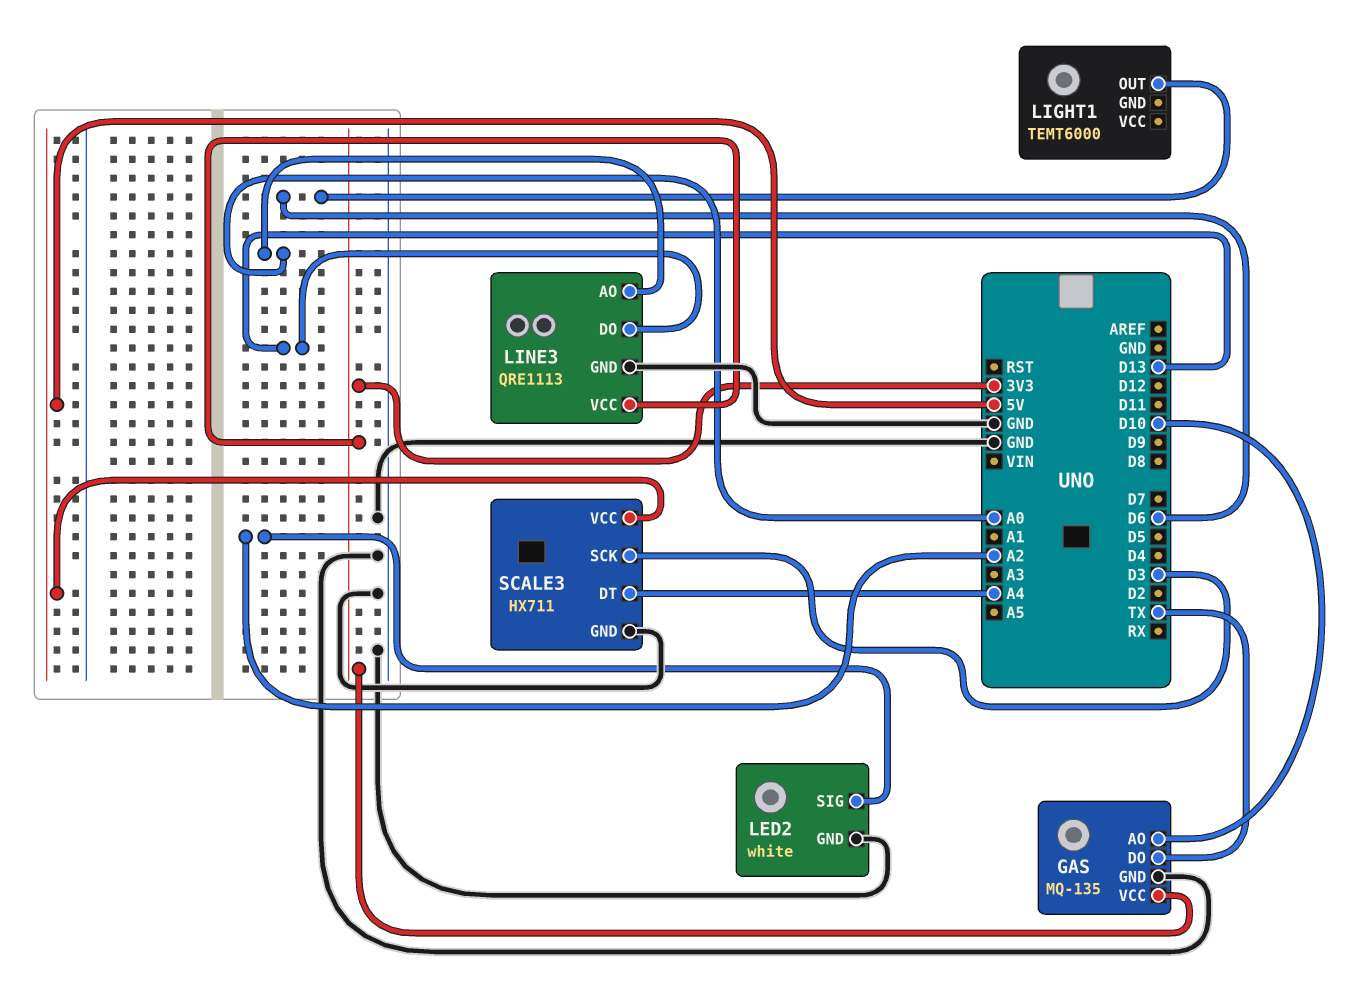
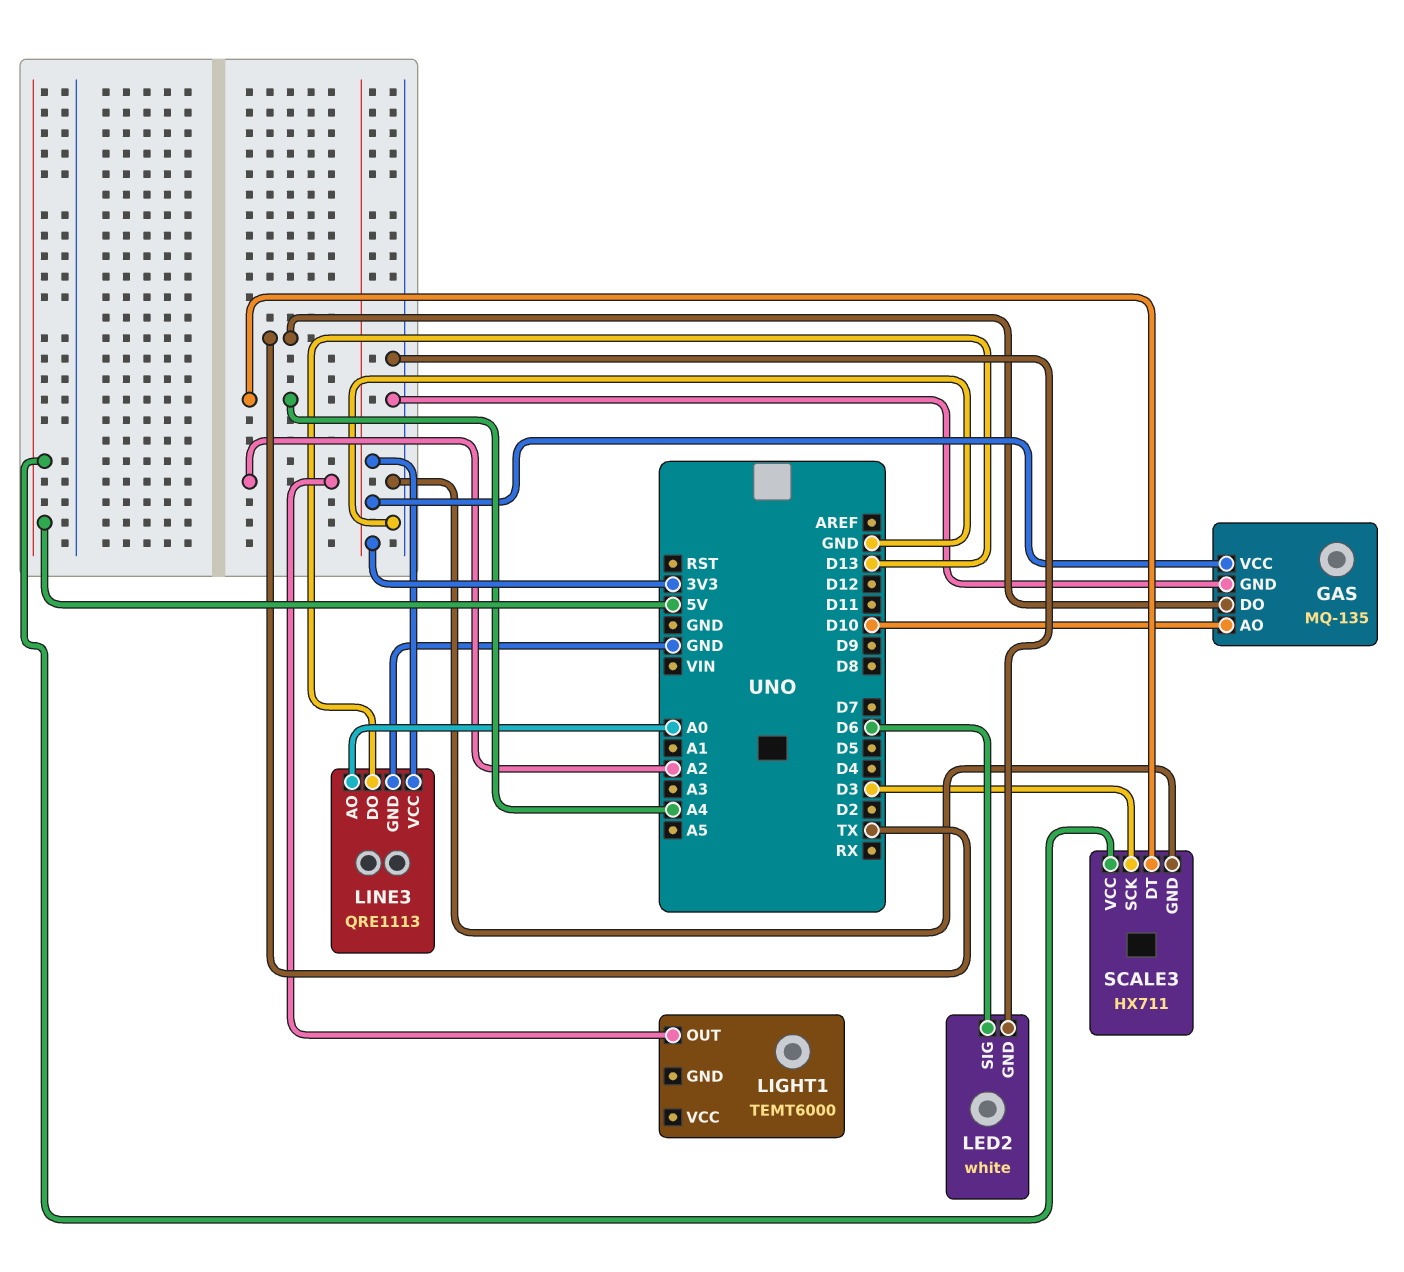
LED2 pin SIG: A2 -> D6
LIGHT1 pin OUT: D6 -> A2

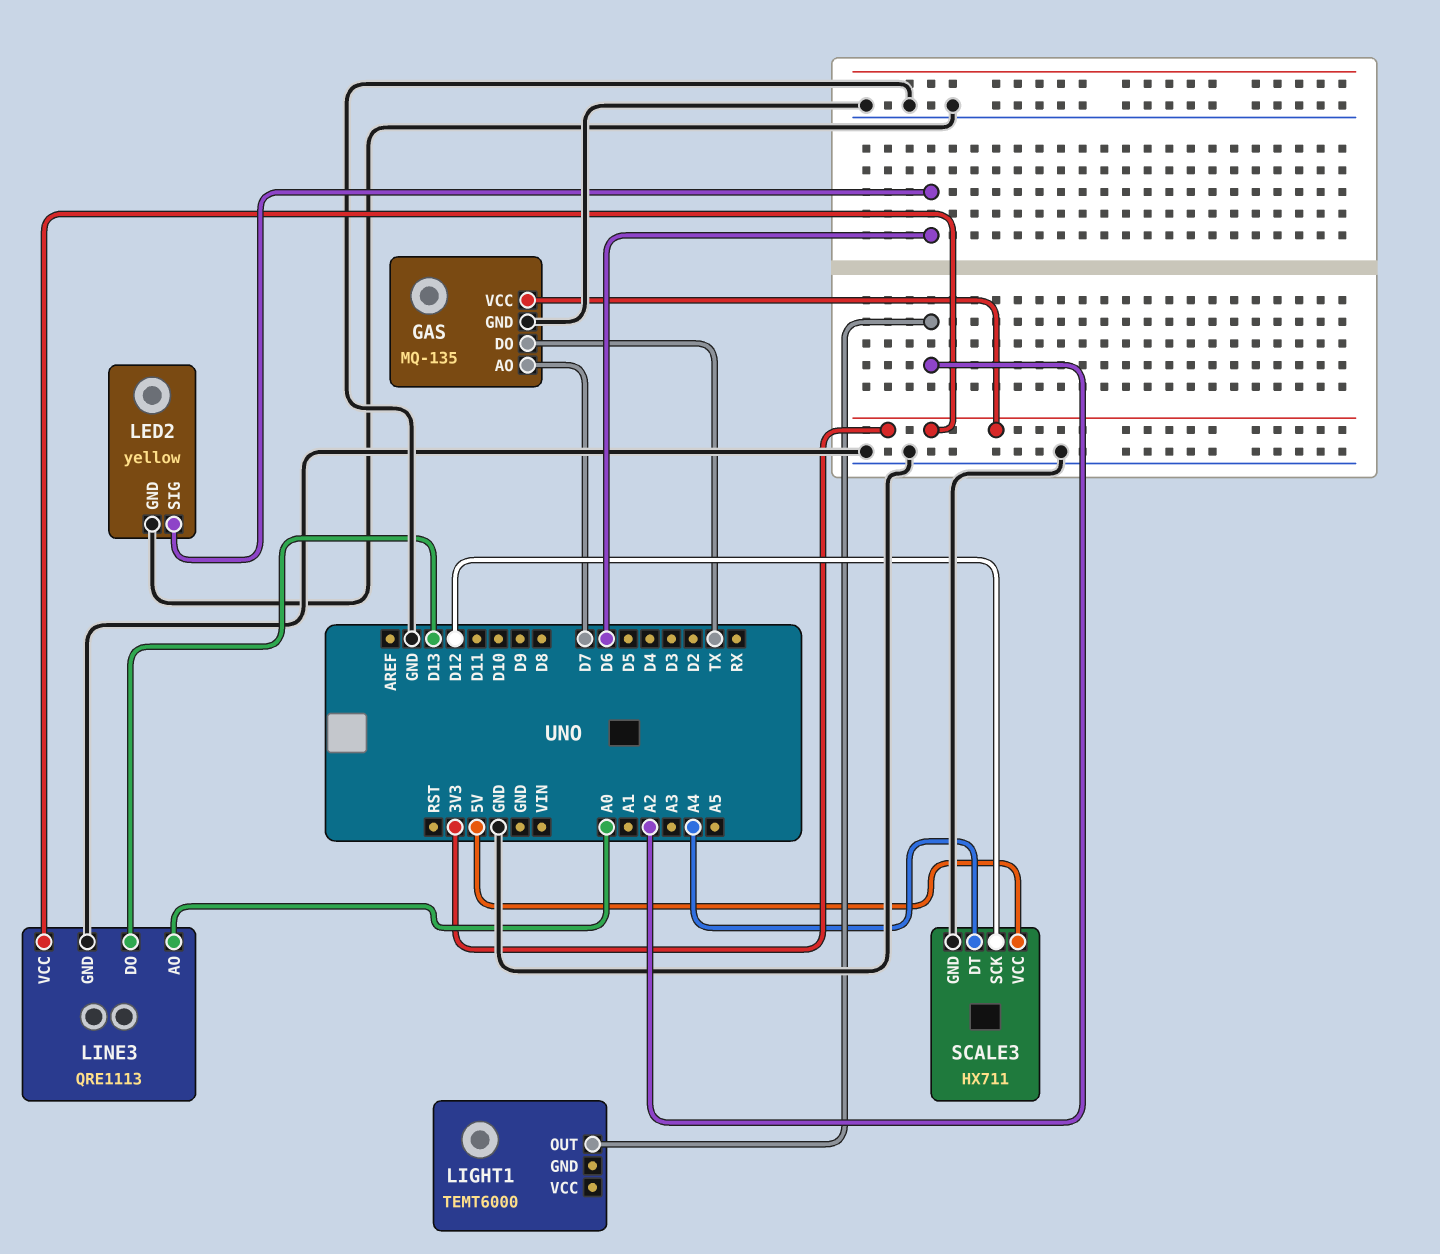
GAS pin AO: D10 -> D7
LED2: white -> yellow
SCALE3 pin SCK: D3 -> D12

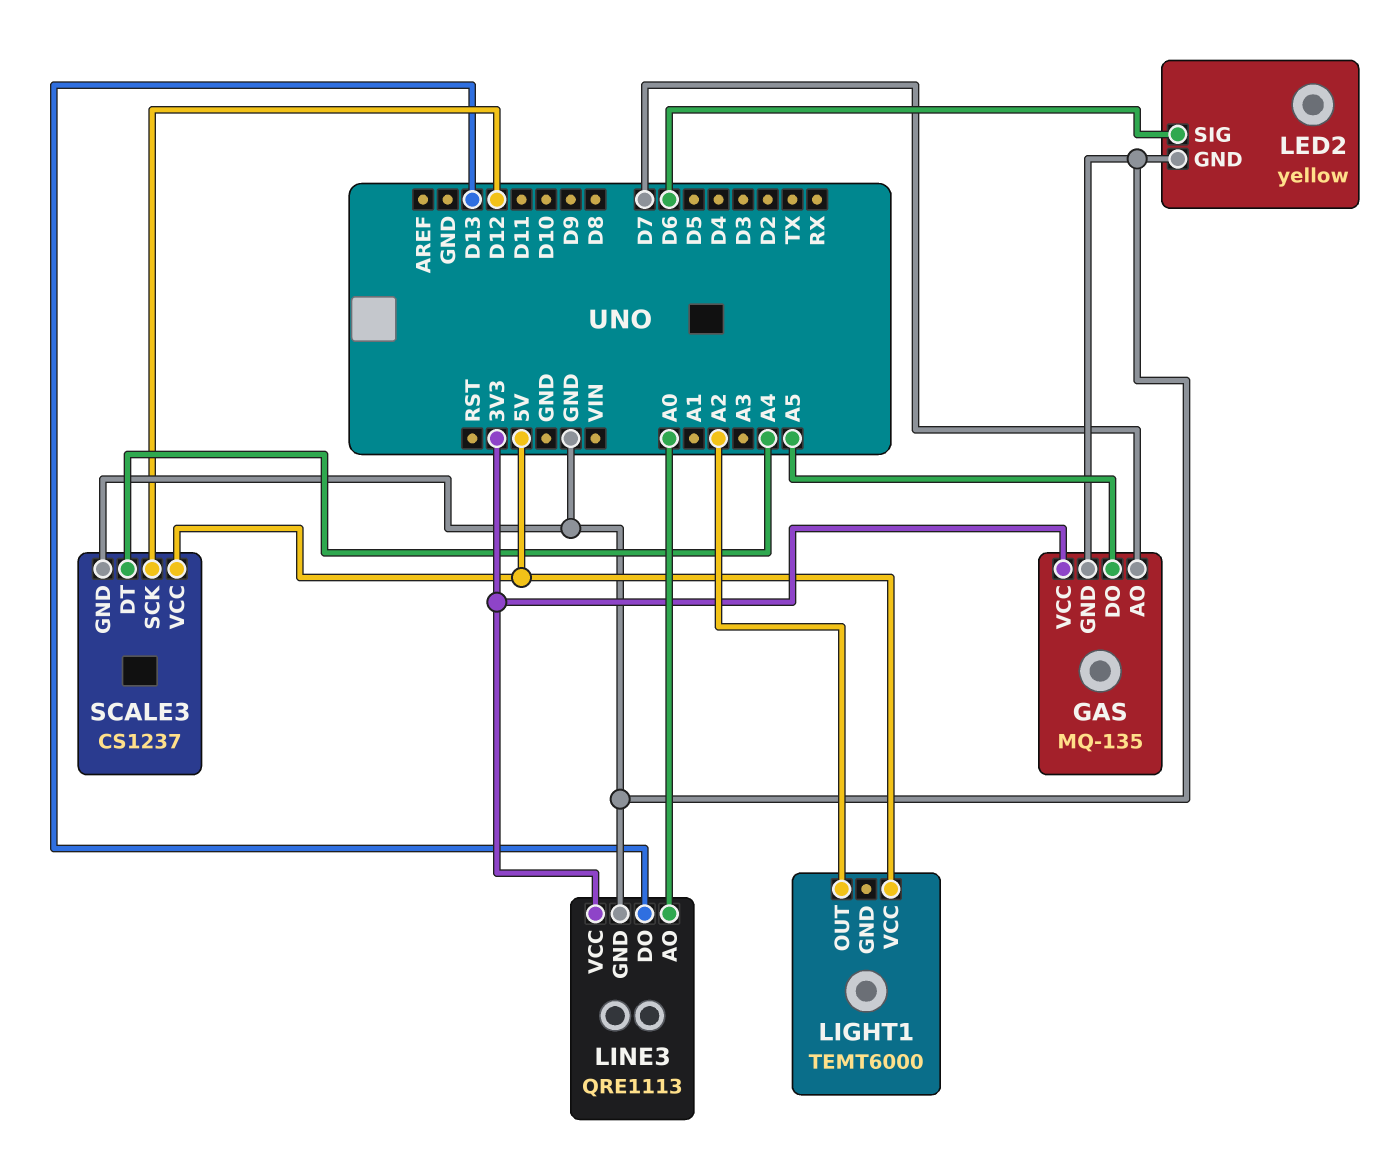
GAS pin DO: TX -> A5
LIGHT1 pin VCC: none -> 5V
SCALE3: HX711 -> CS1237

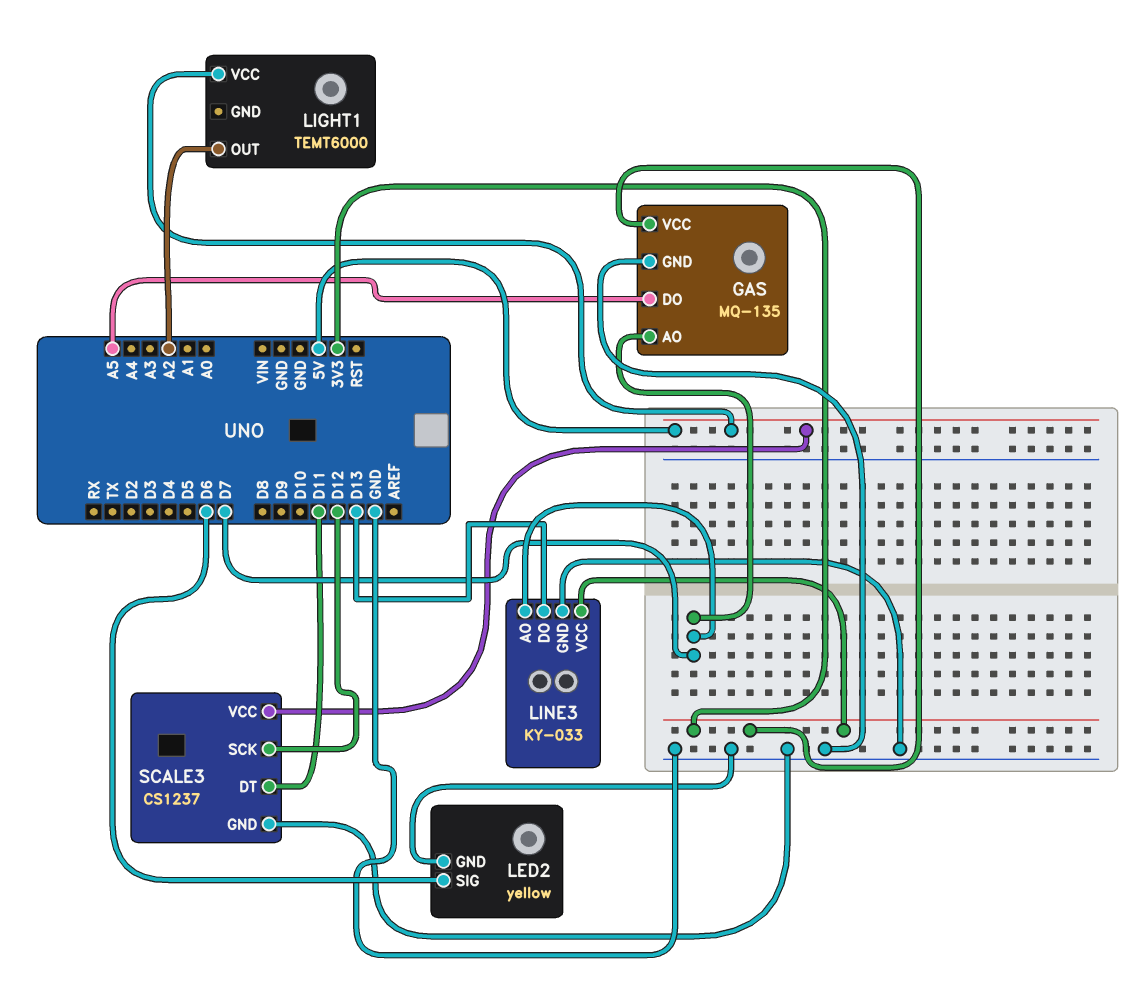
LINE3: QRE1113 -> KY-033
LINE3 pin AO: A0 -> D7
SCALE3 pin DT: A4 -> D11

